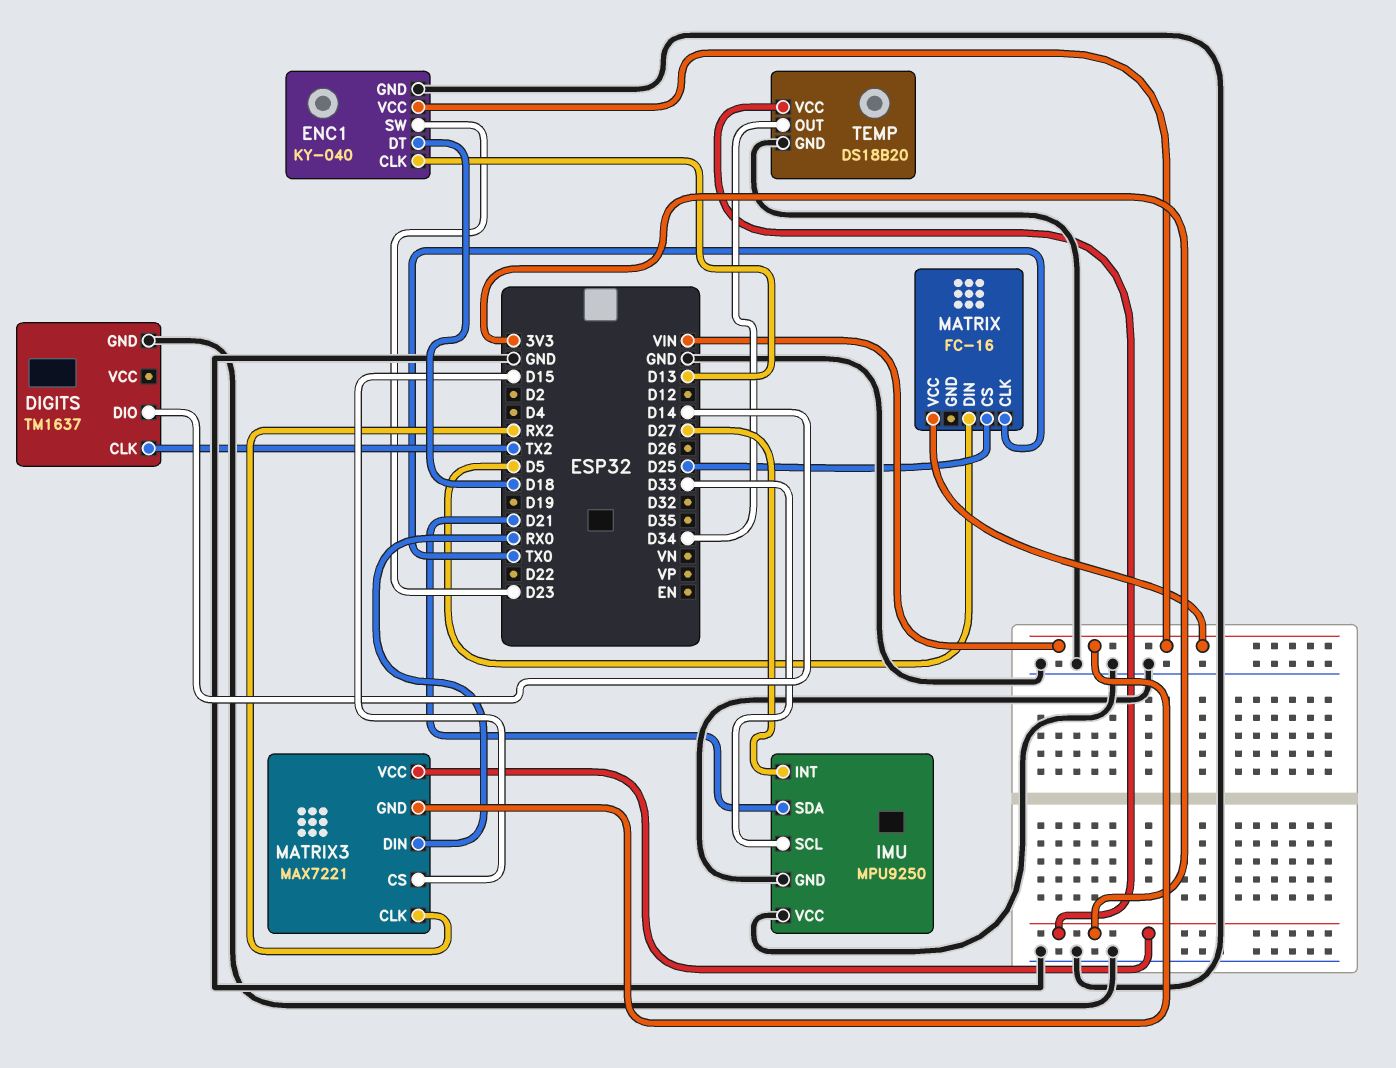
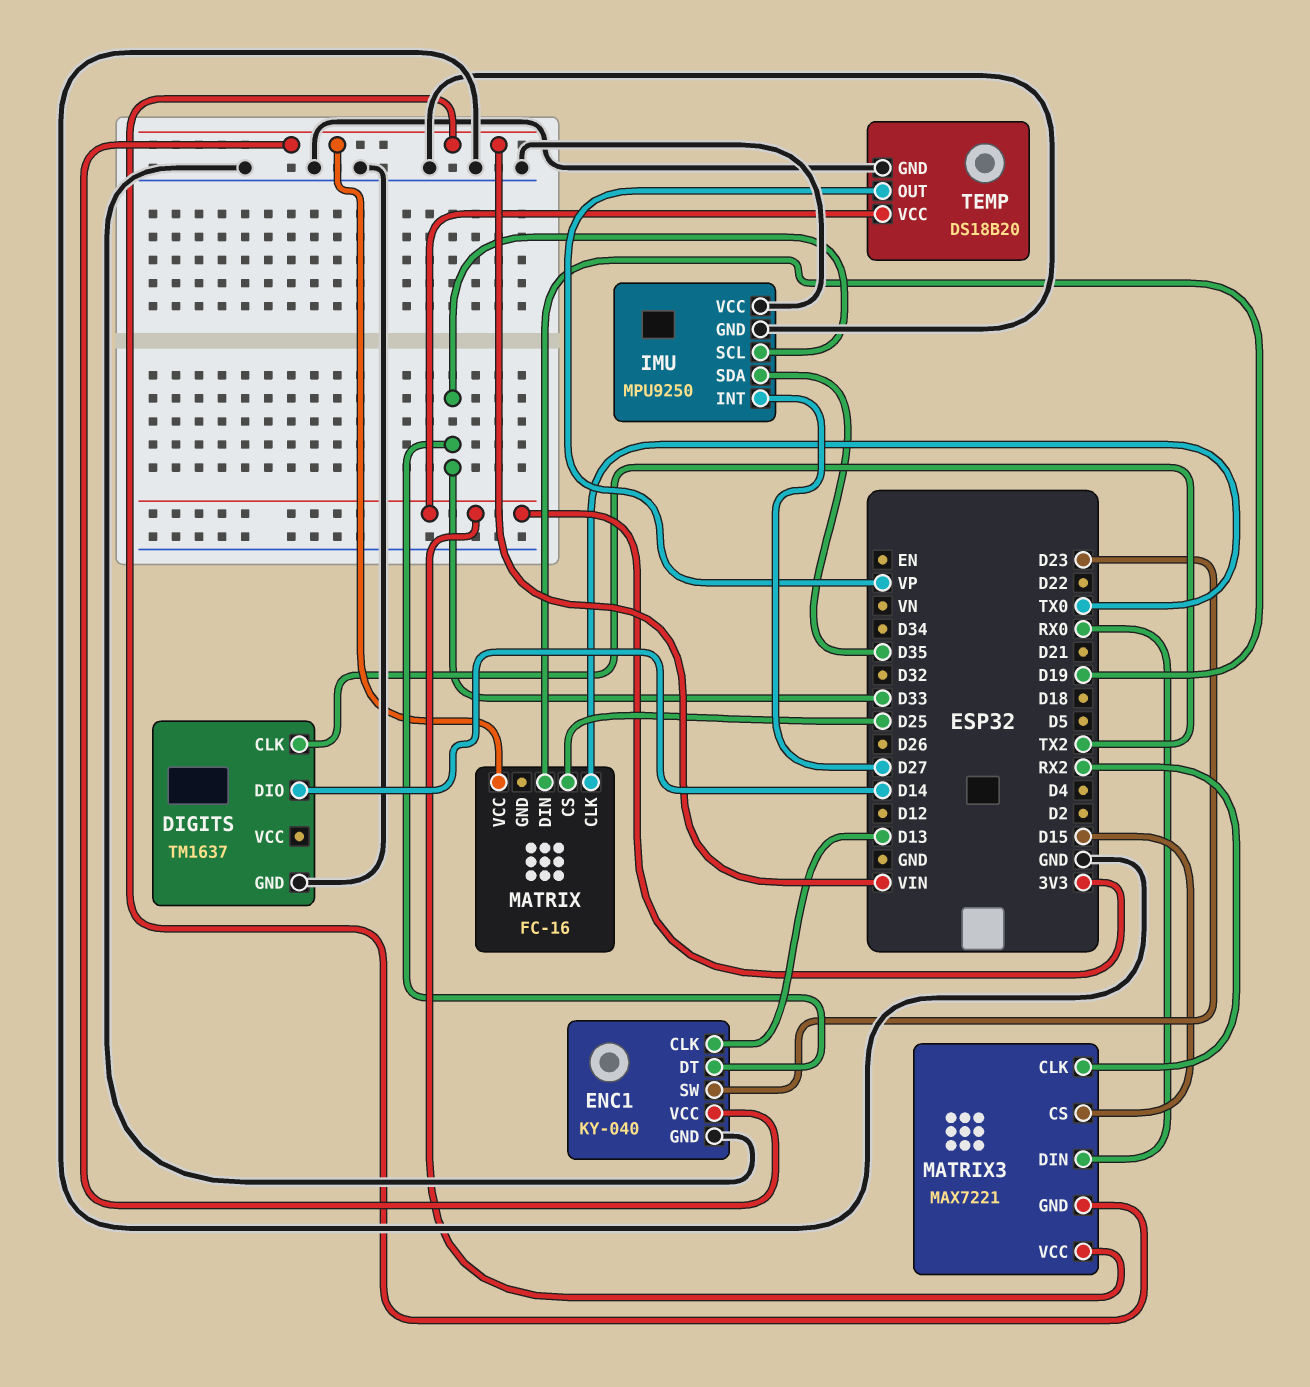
ENC1 pin DT: D18 -> D33
IMU pin SDA: D21 -> D35
MATRIX pin DIN: D5 -> D19
TEMP pin OUT: D34 -> VP

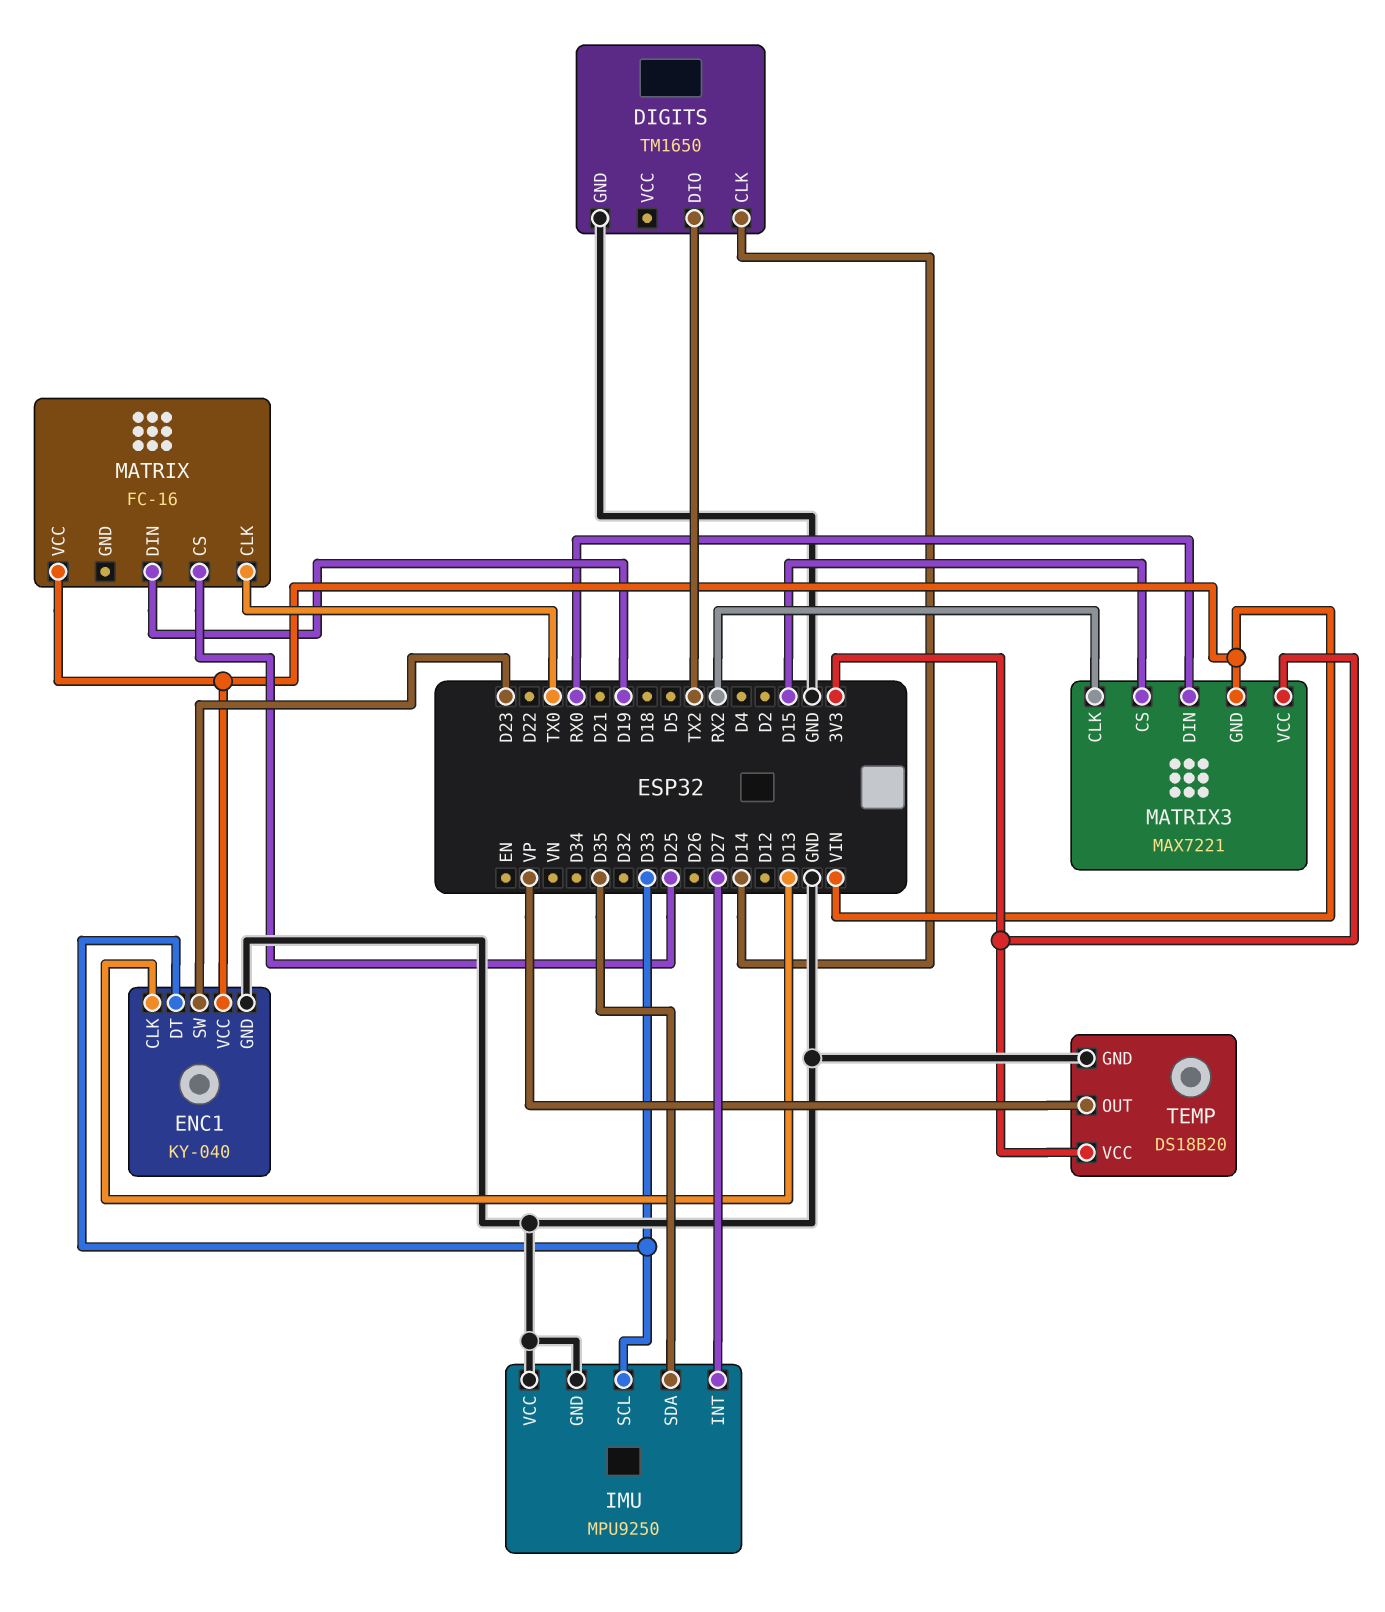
DIGITS: TM1637 -> TM1650
DIGITS pin CLK: TX2 -> D14
DIGITS pin DIO: D14 -> TX2

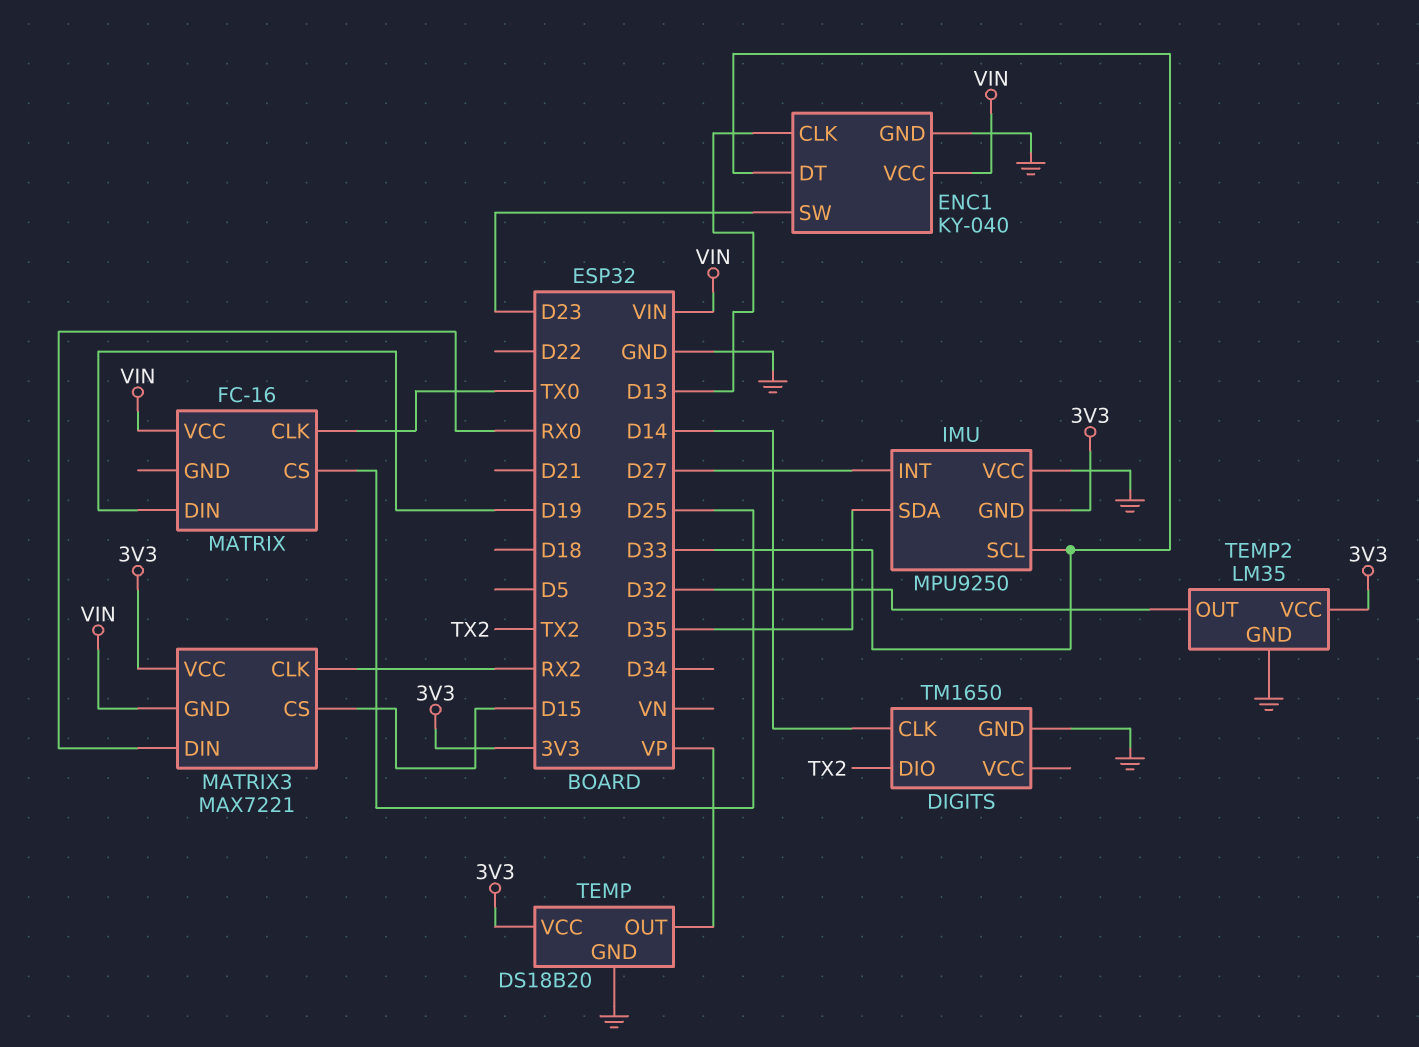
IMU pin GND: GND -> 3V3
TEMP2: none -> LM35
TEMP2 pin GND: none -> GND
TEMP2 pin OUT: none -> D32
TEMP2 pin VCC: none -> 3V3

